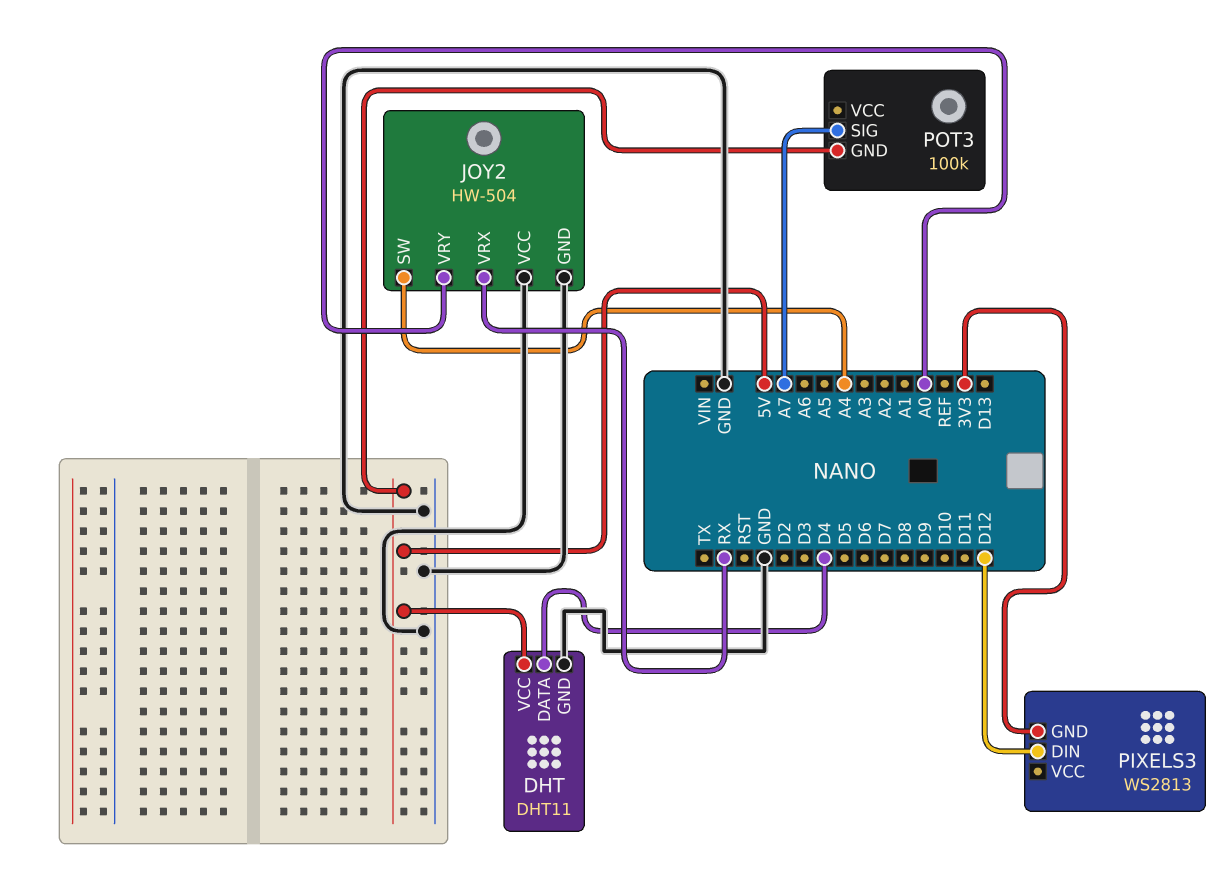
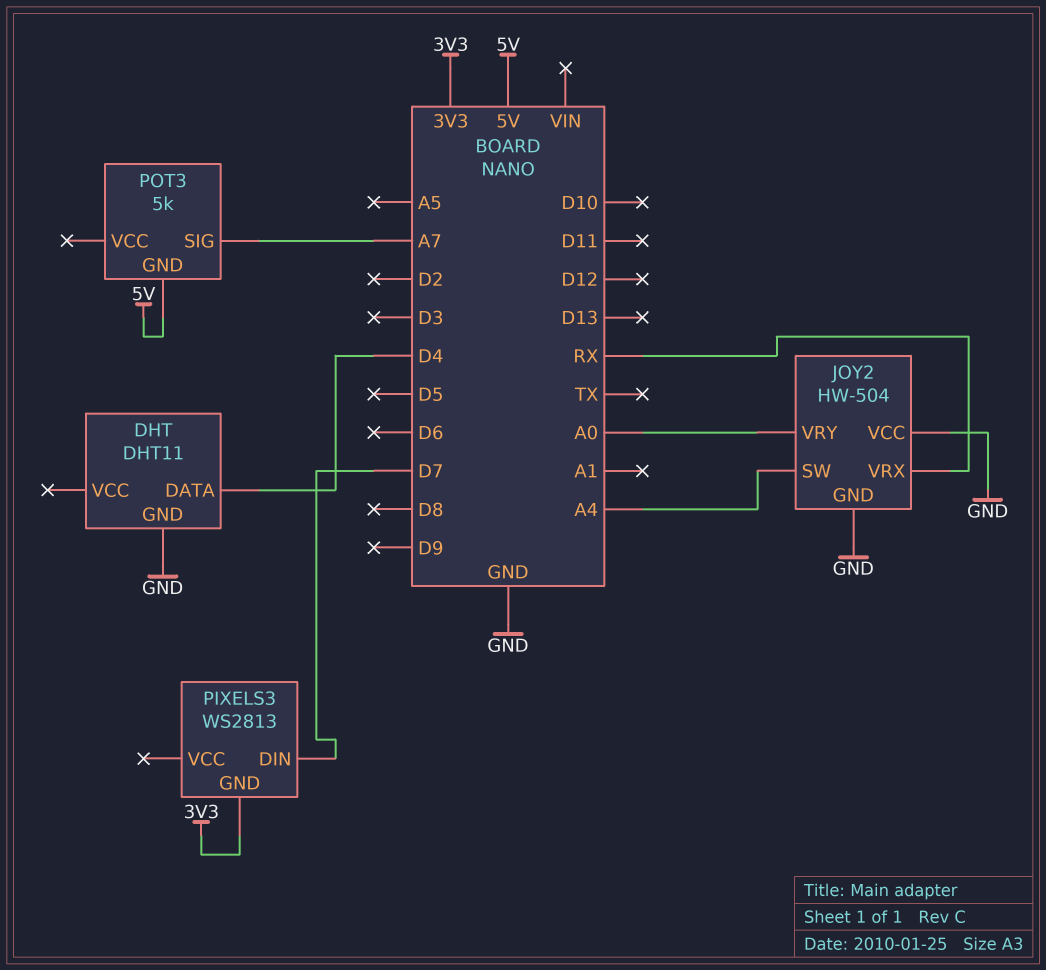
DHT pin VCC: 5V -> none
PIXELS3 pin DIN: D12 -> D7
POT3: 100k -> 5k

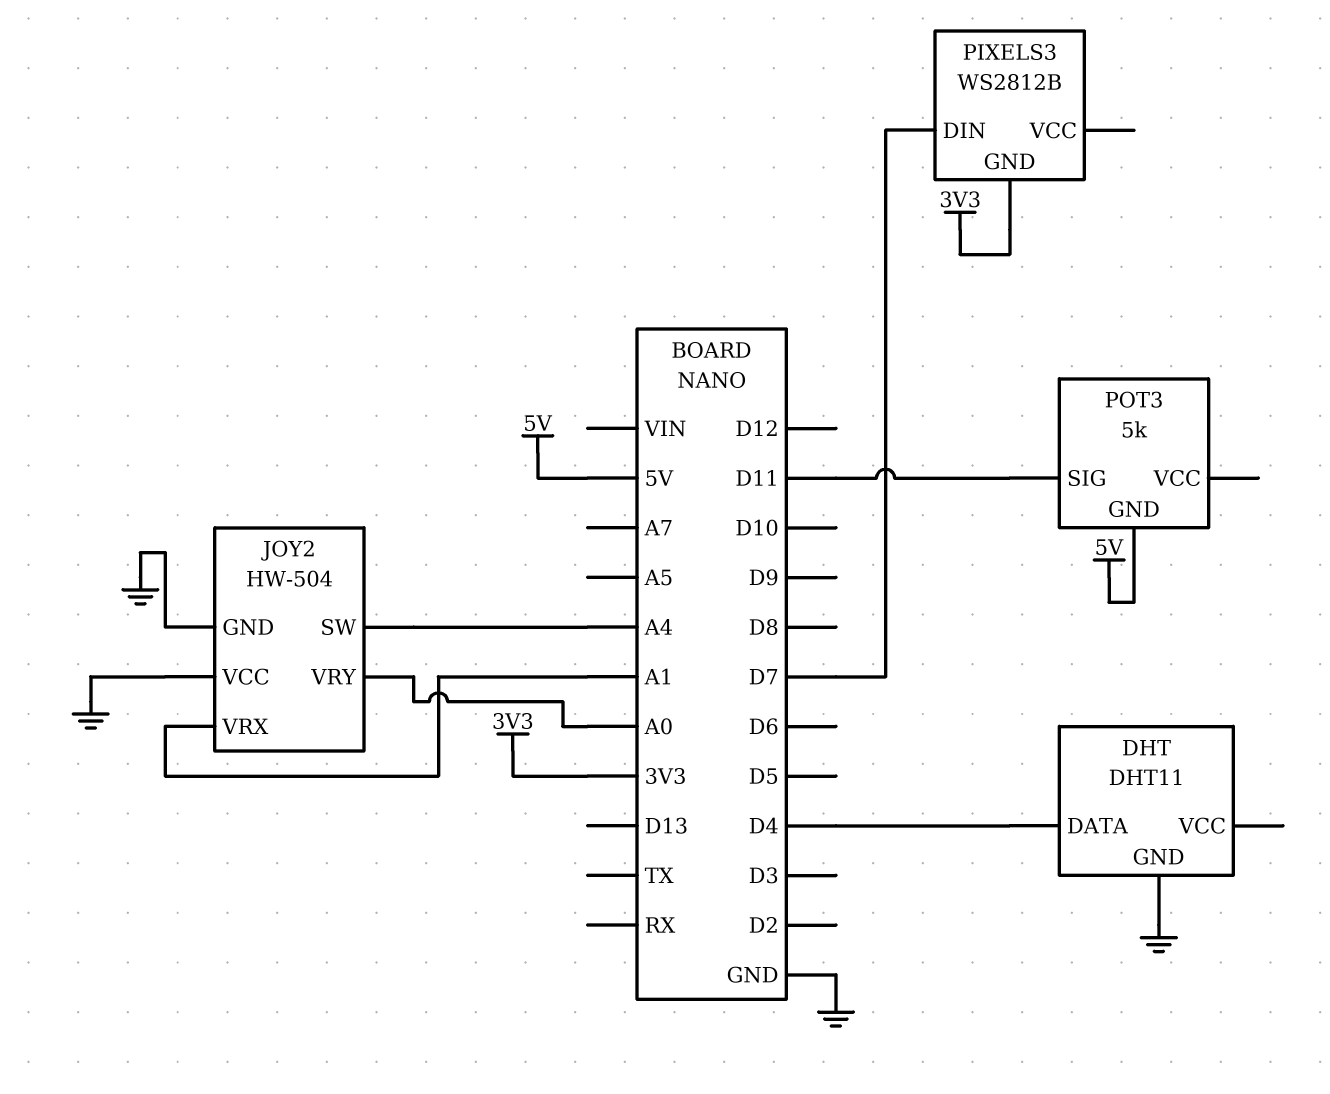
JOY2 pin VRX: RX -> A1
PIXELS3: WS2813 -> WS2812B
POT3 pin SIG: A7 -> D11

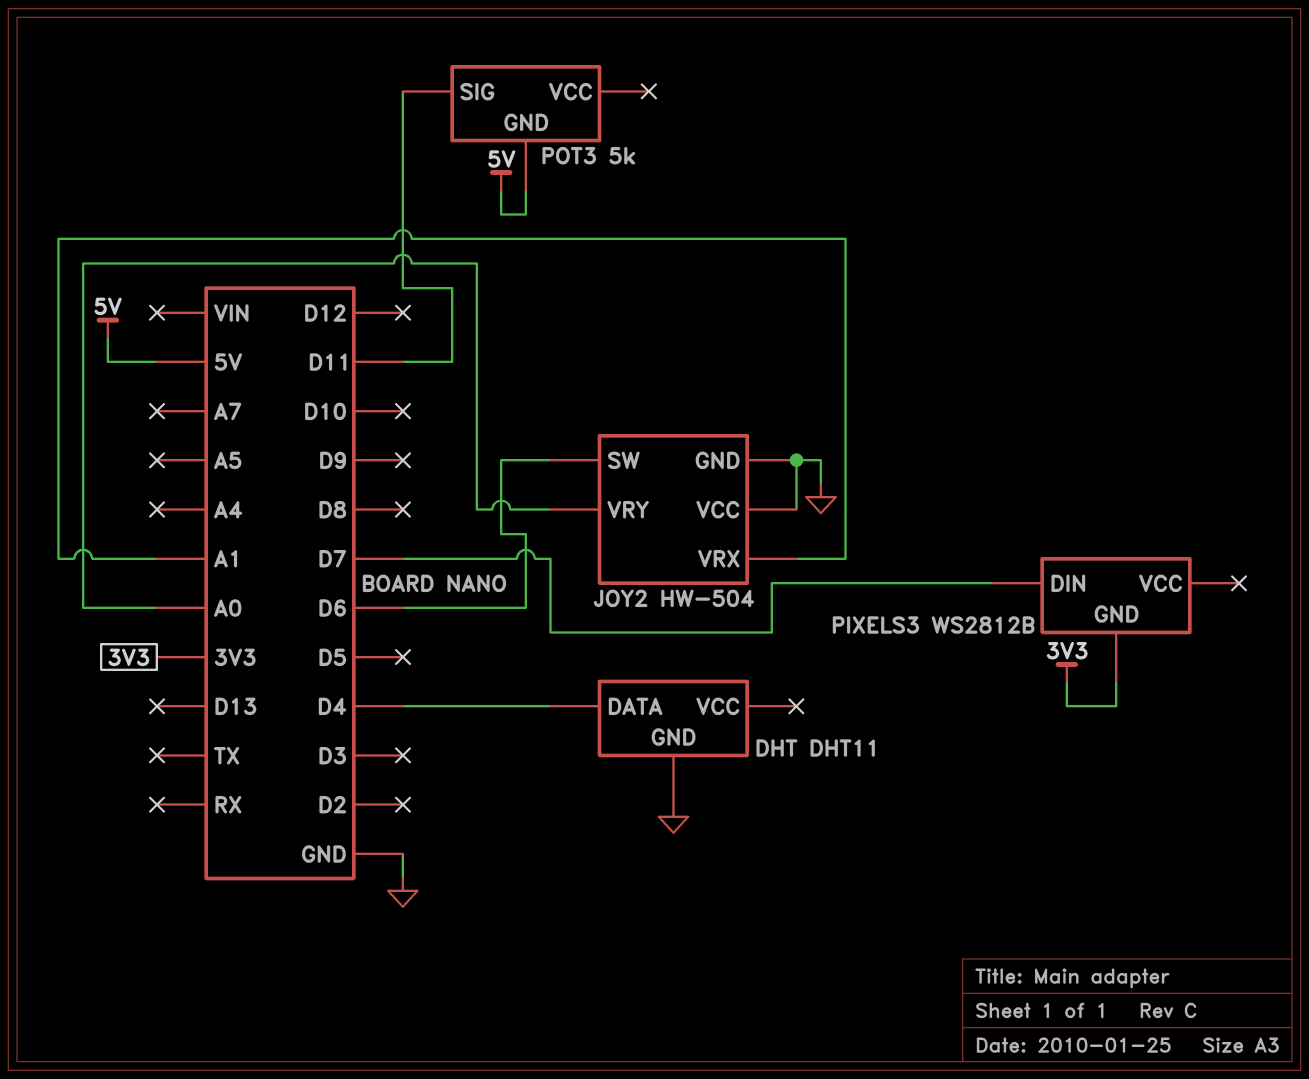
JOY2 pin SW: A4 -> D6

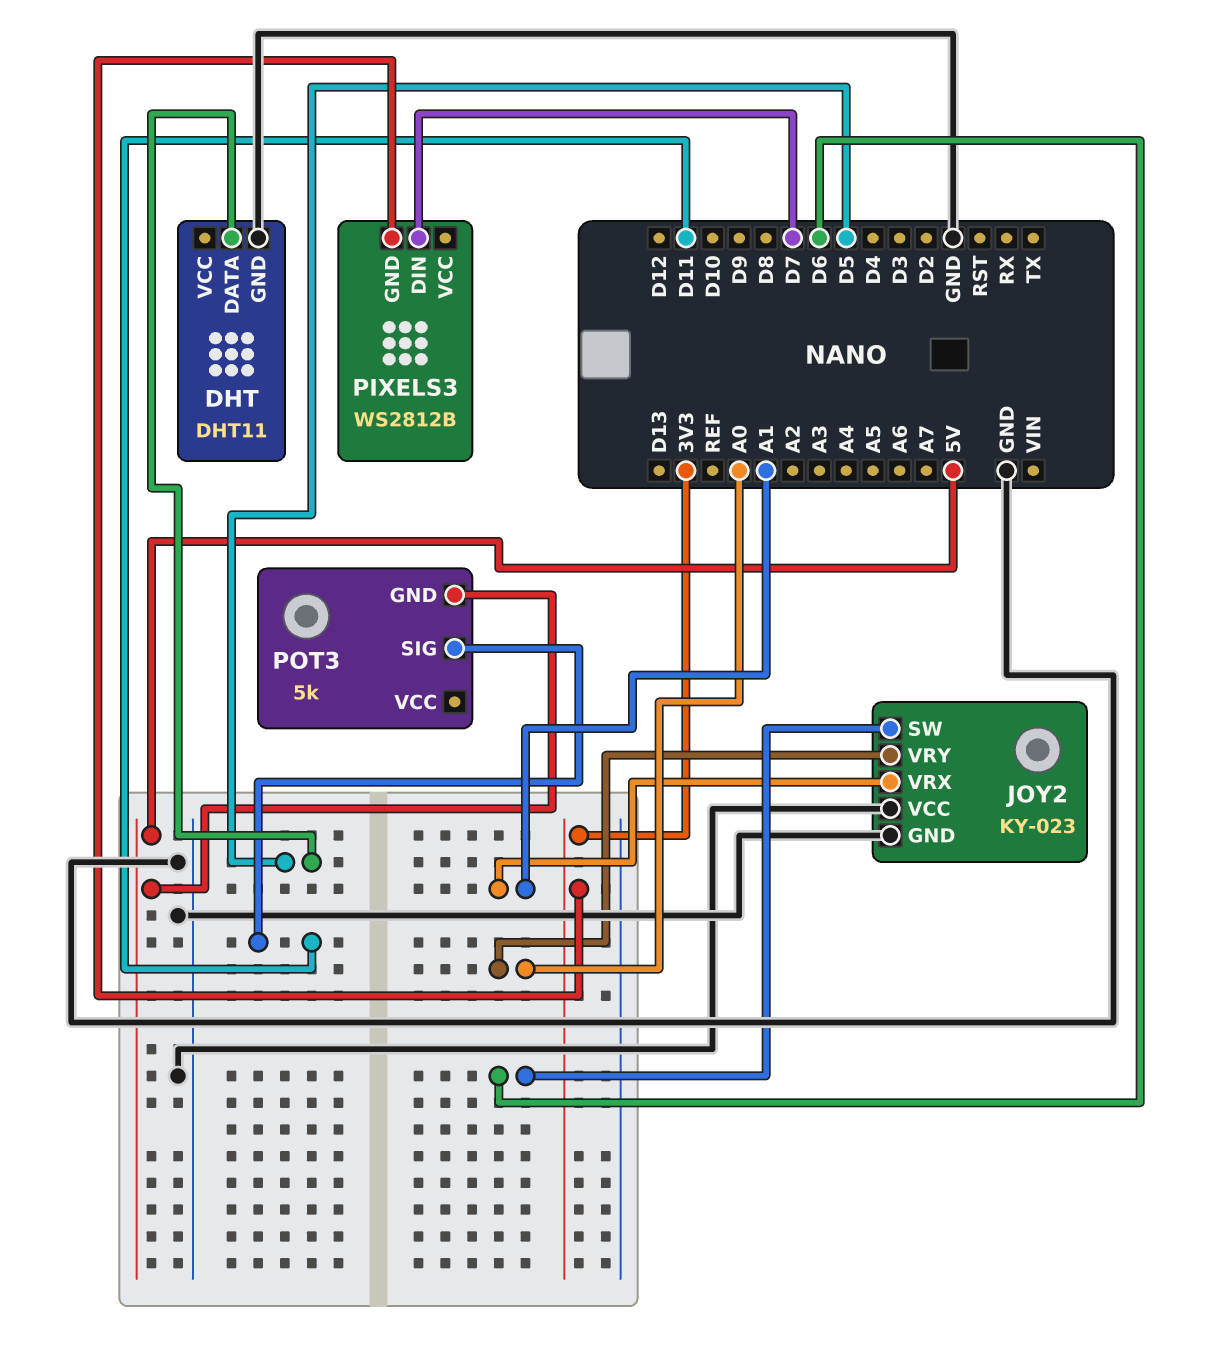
DHT pin DATA: D4 -> D5
JOY2: HW-504 -> KY-023

